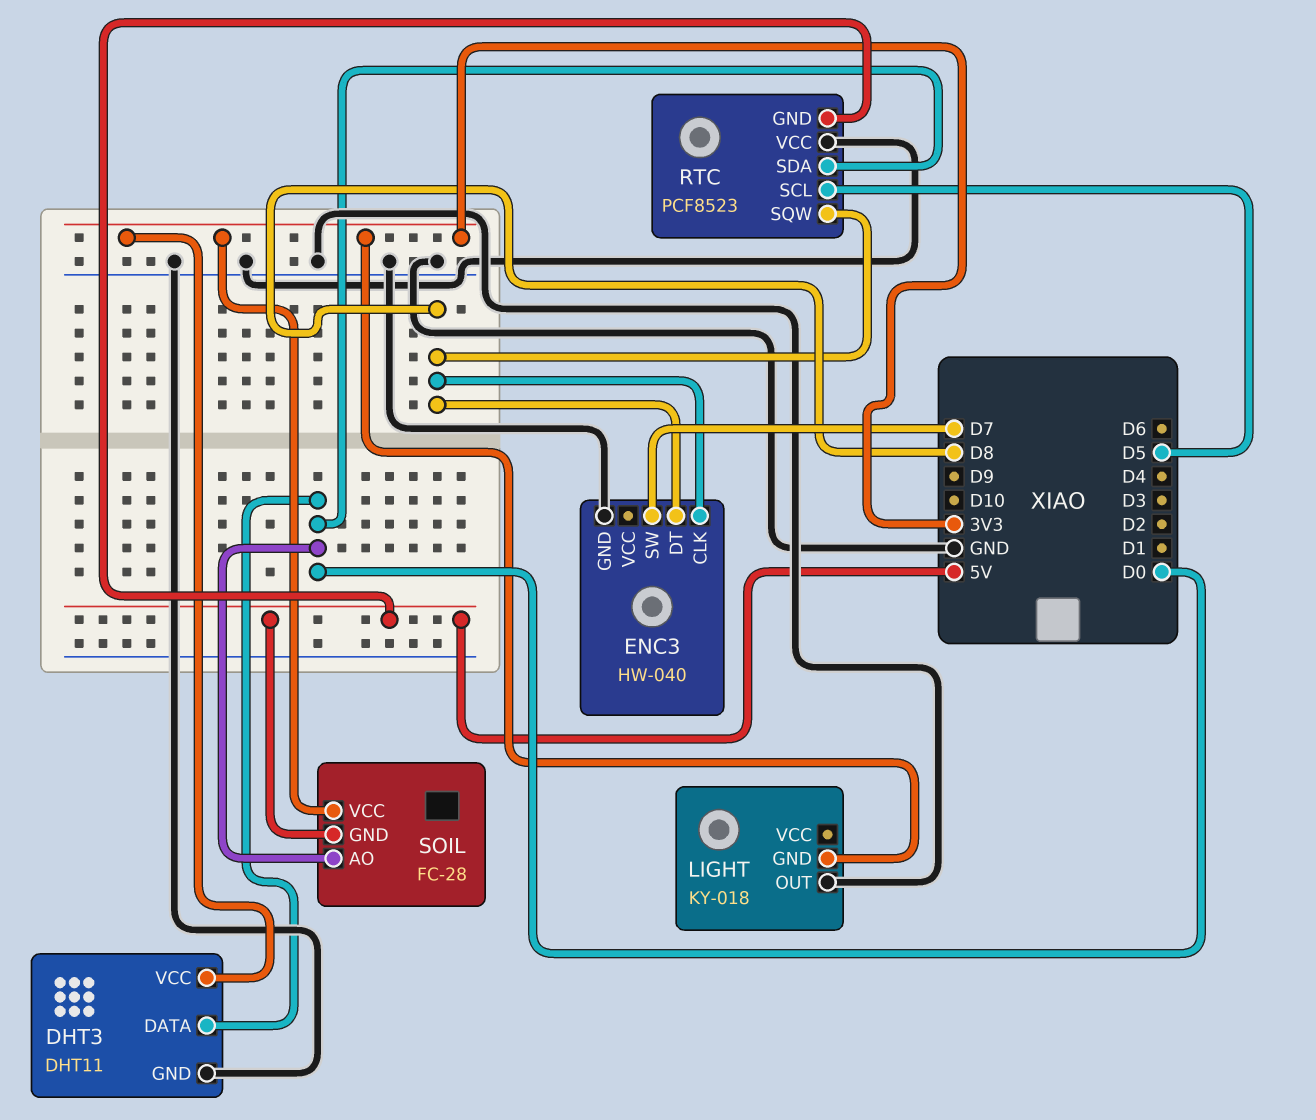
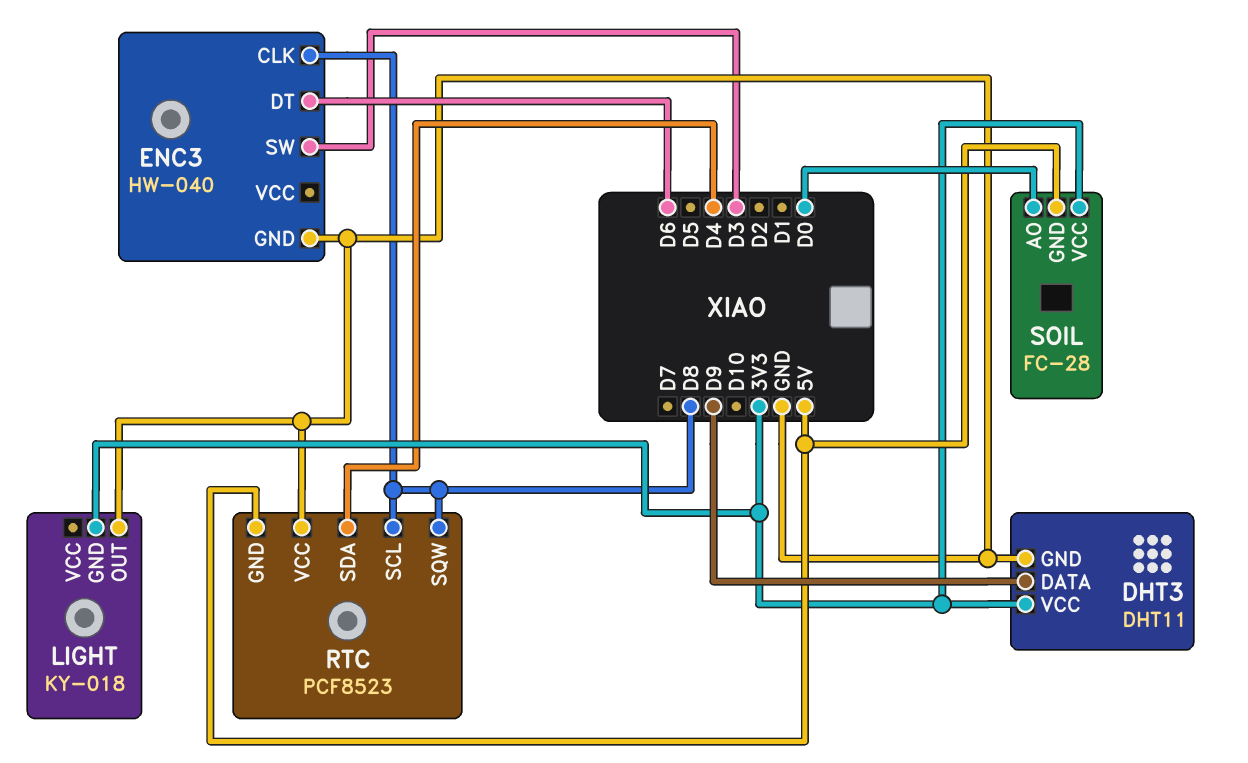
DHT3 pin DATA: D0 -> D9
ENC3 pin DT: D8 -> D6
ENC3 pin SW: D7 -> D3
RTC pin SCL: D5 -> D8
RTC pin SDA: D0 -> D4

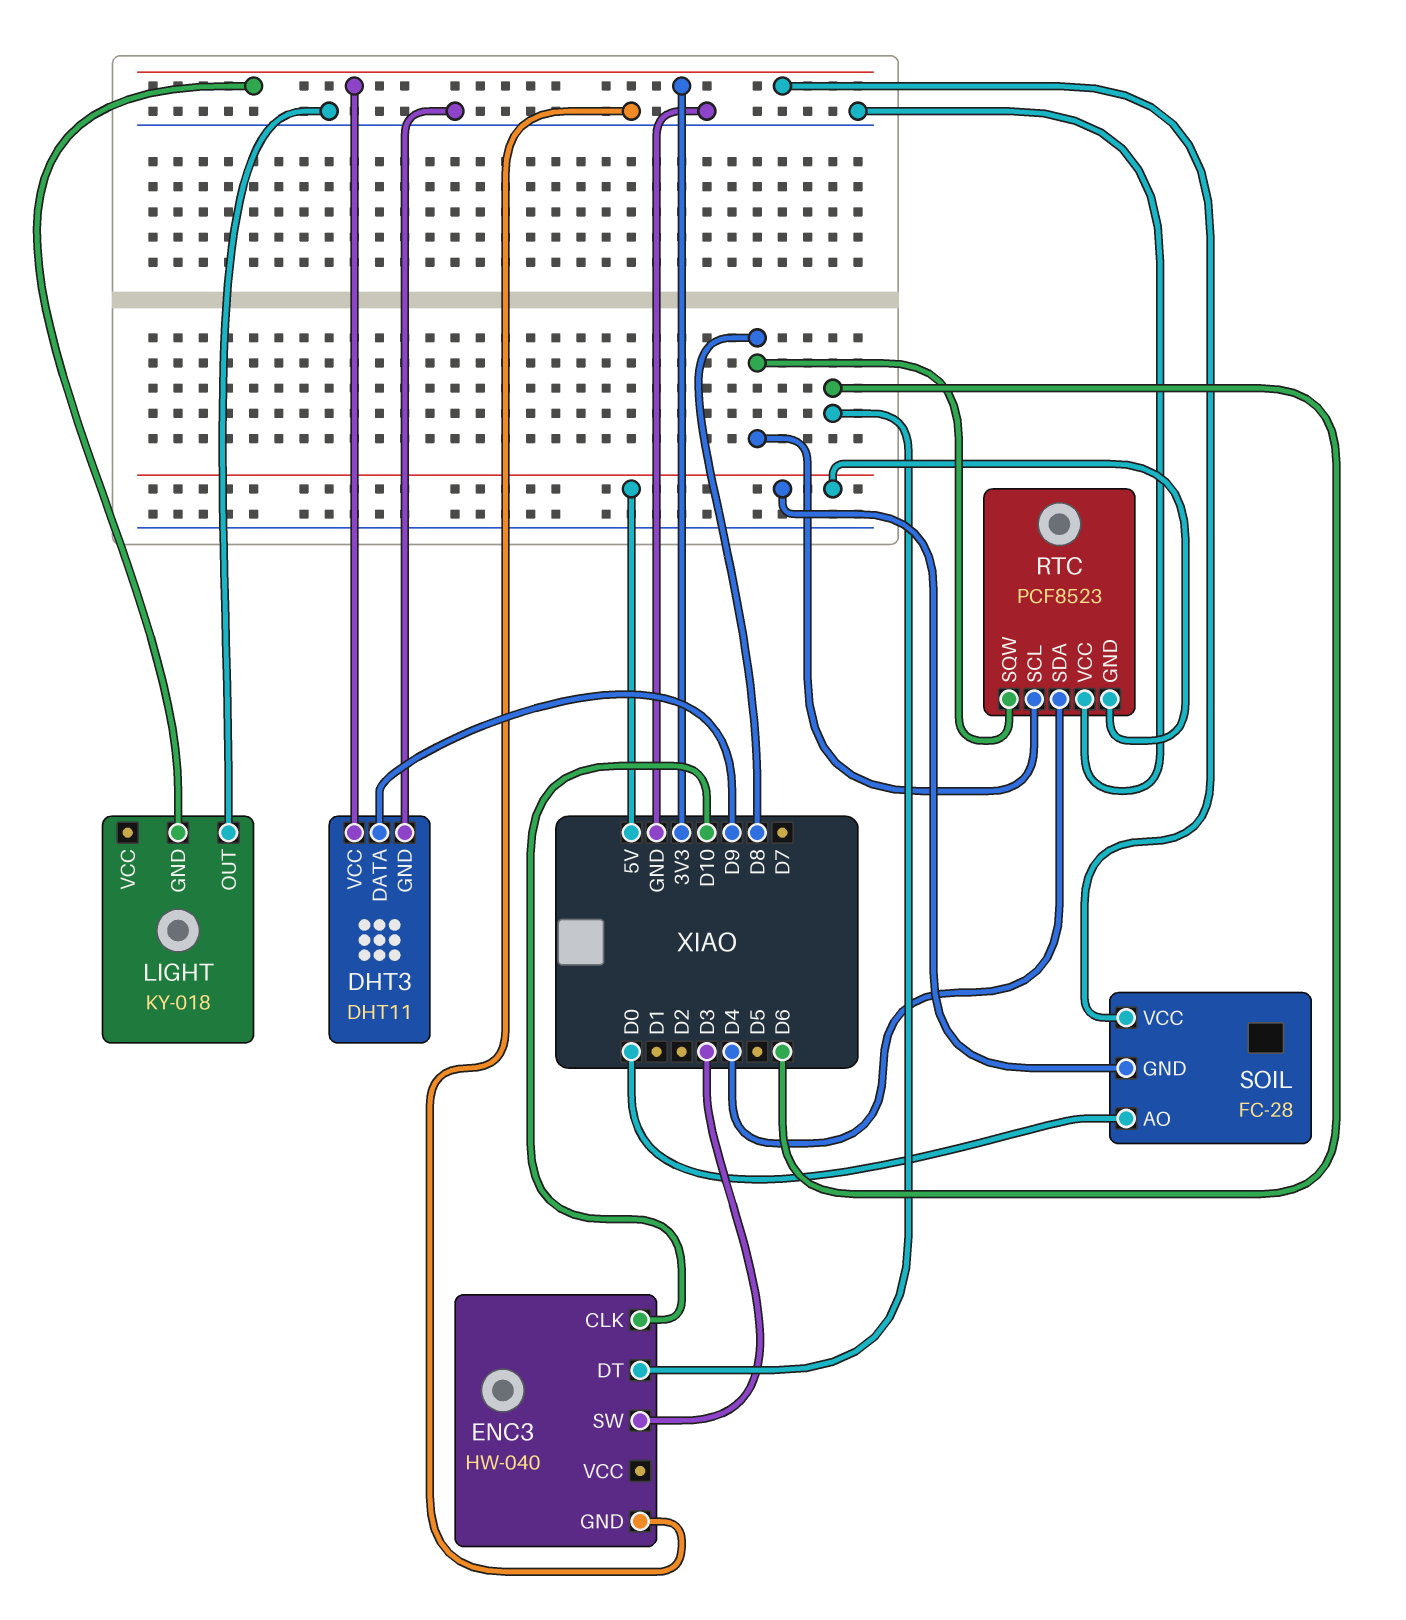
ENC3 pin CLK: D8 -> D10

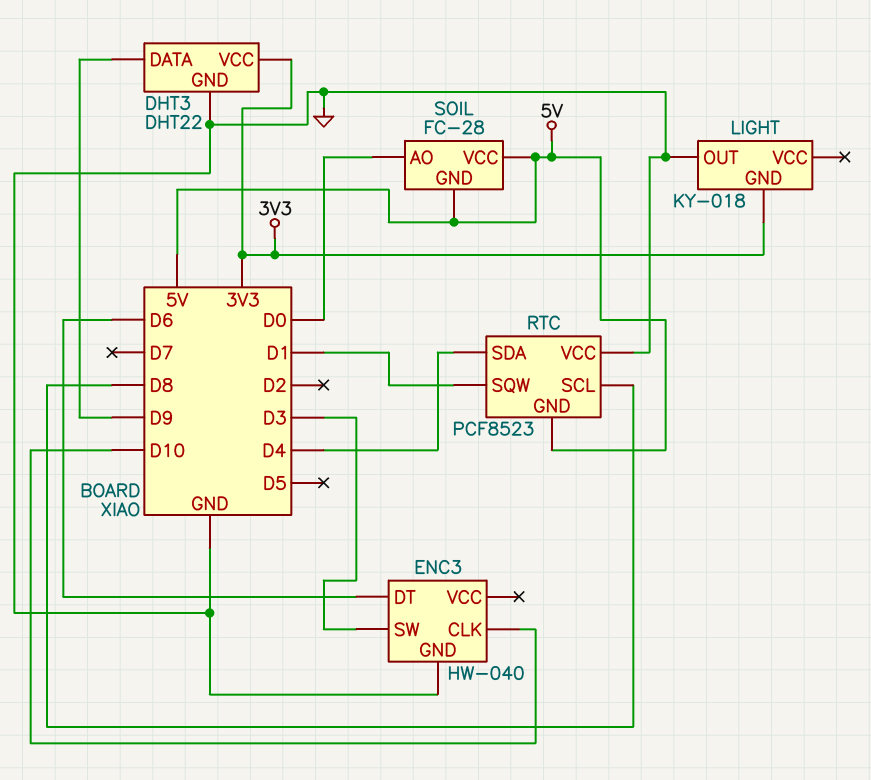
DHT3: DHT11 -> DHT22
RTC pin SQW: D8 -> D1
SOIL pin VCC: 3V3 -> 5V

